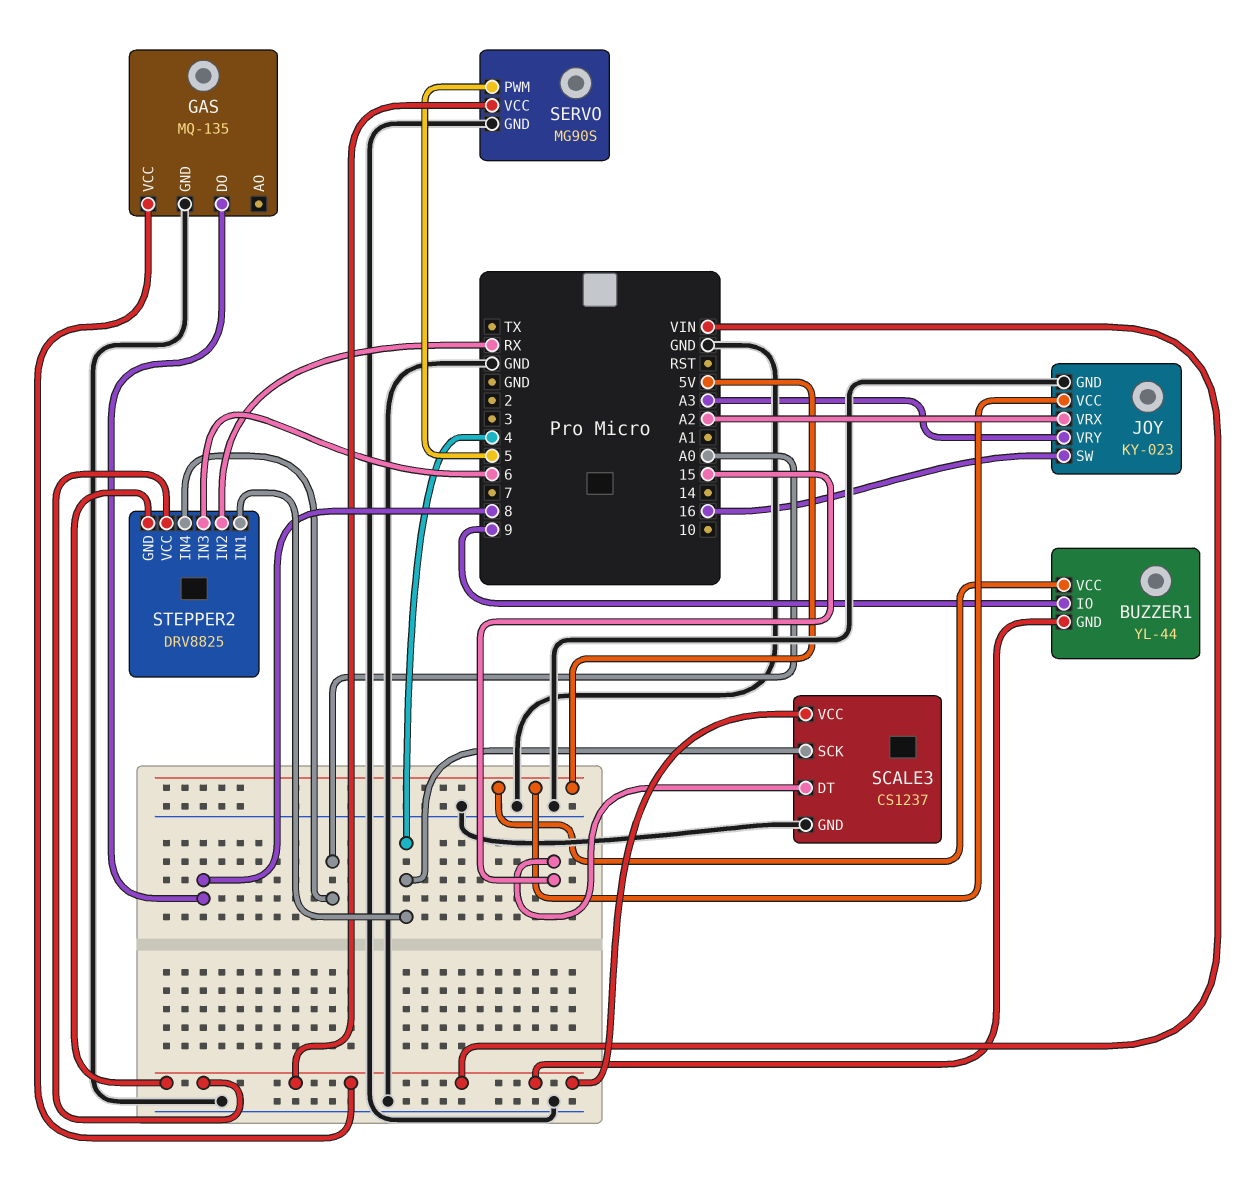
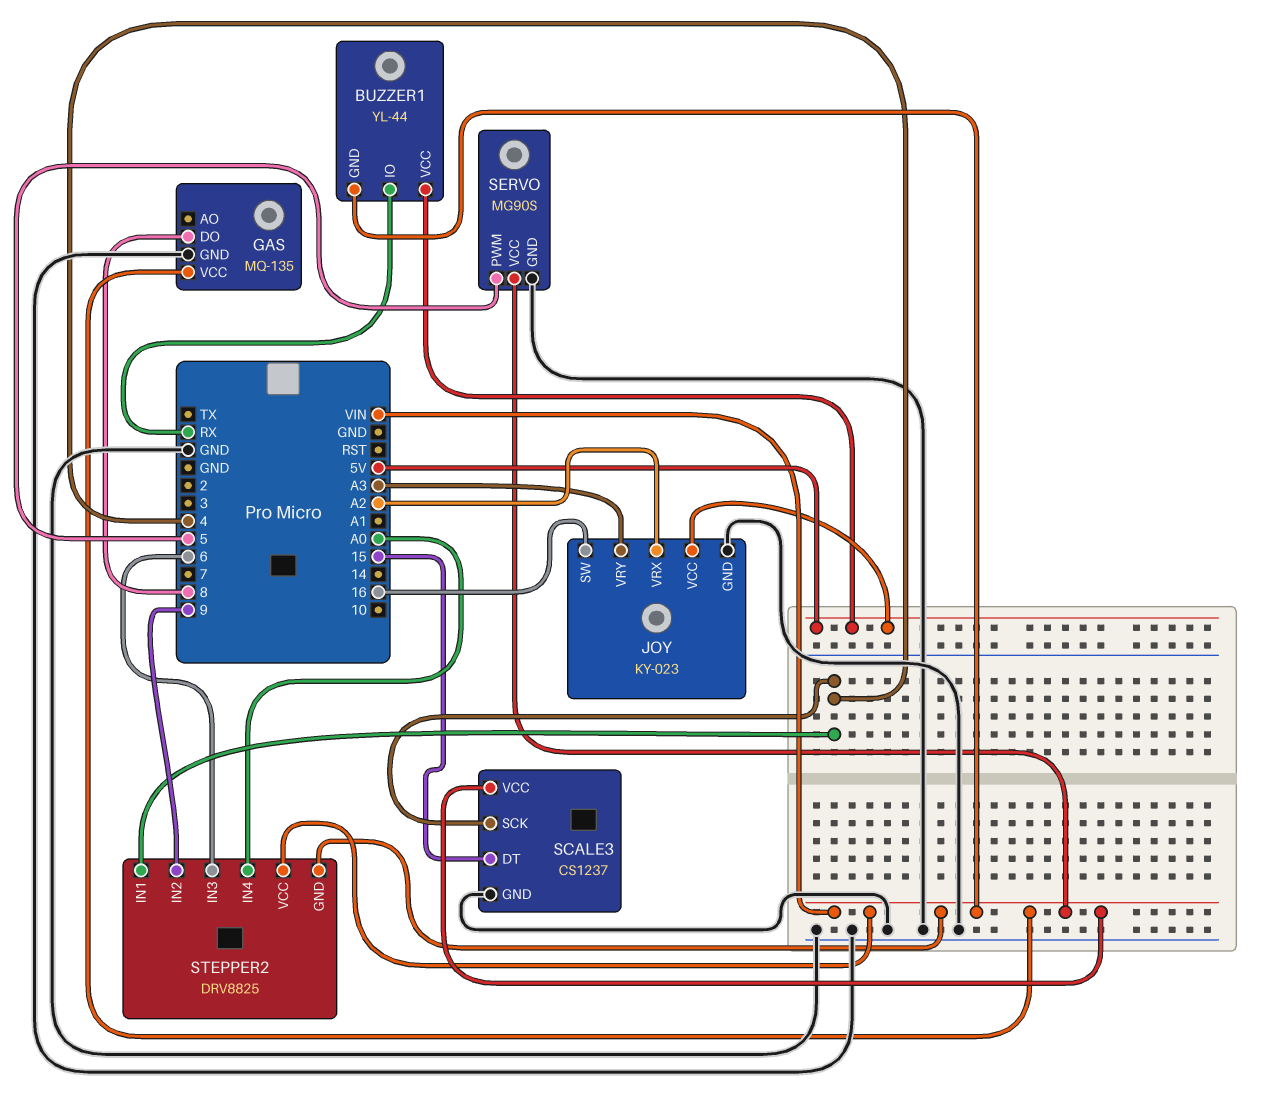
BUZZER1 pin IO: 9 -> RX
STEPPER2 pin IN2: RX -> 9

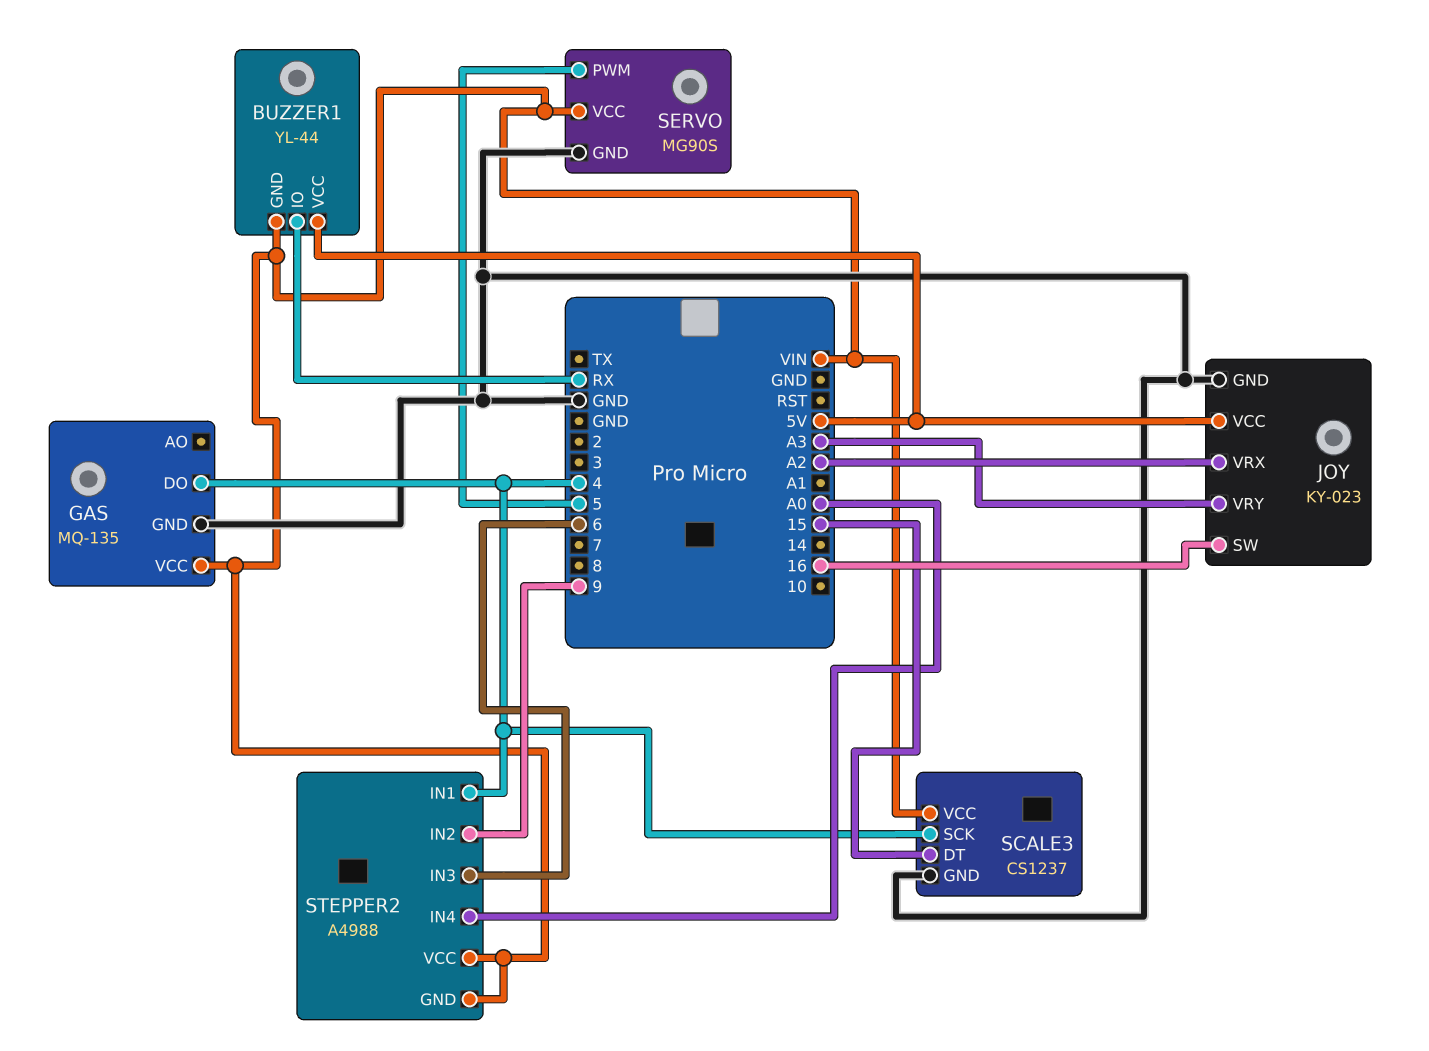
GAS pin DO: 8 -> 4
STEPPER2: DRV8825 -> A4988

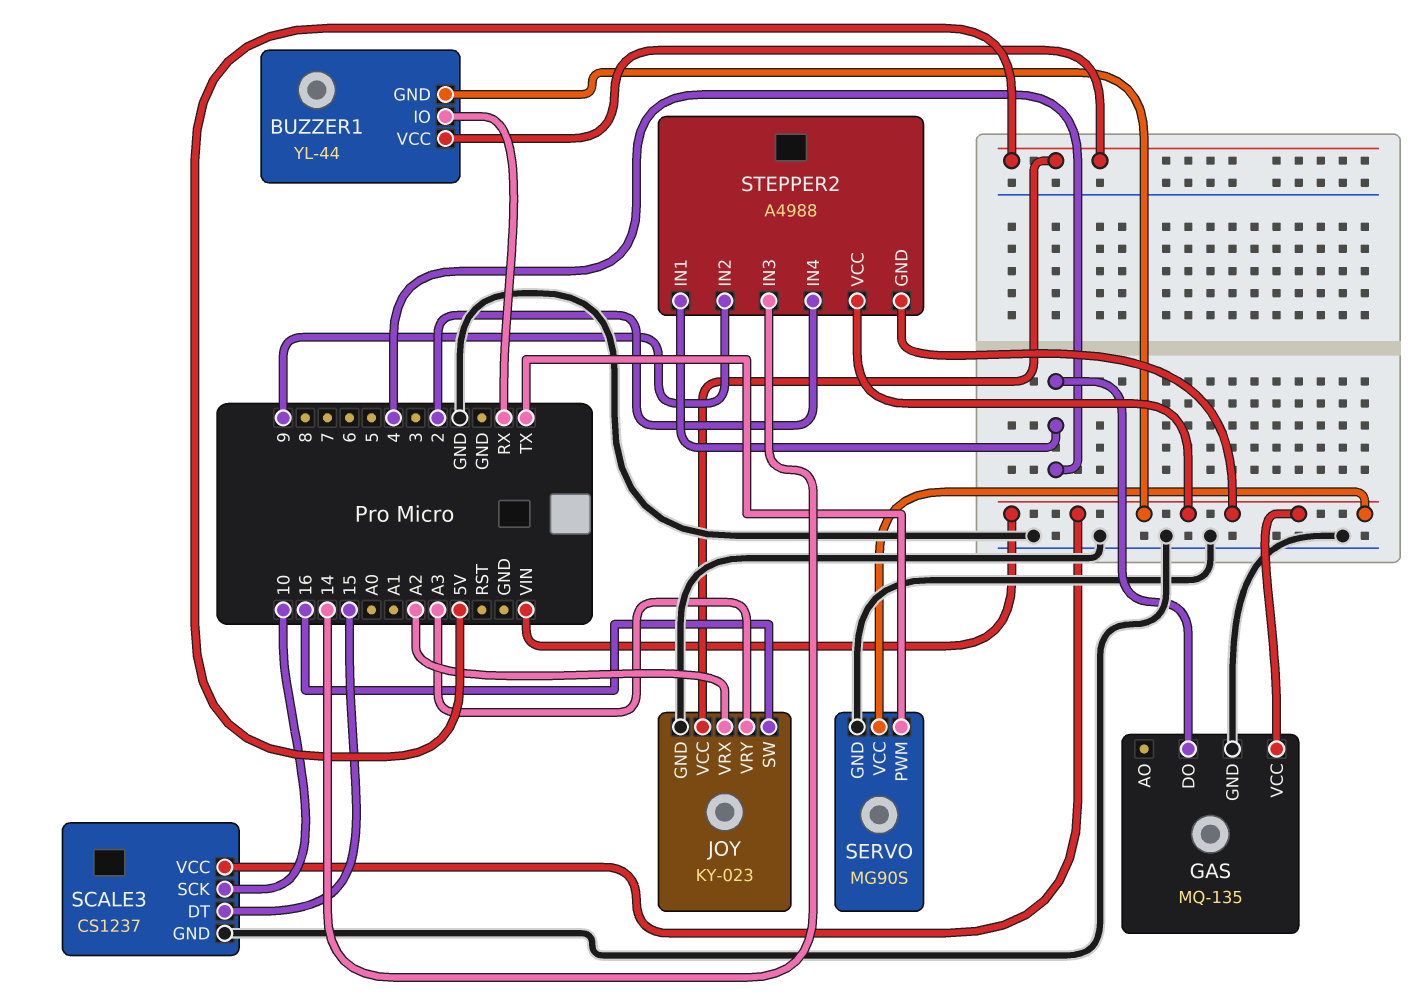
SCALE3 pin SCK: 4 -> 10
SERVO pin PWM: 5 -> TX
STEPPER2 pin IN3: 6 -> 14
STEPPER2 pin IN4: A0 -> 2

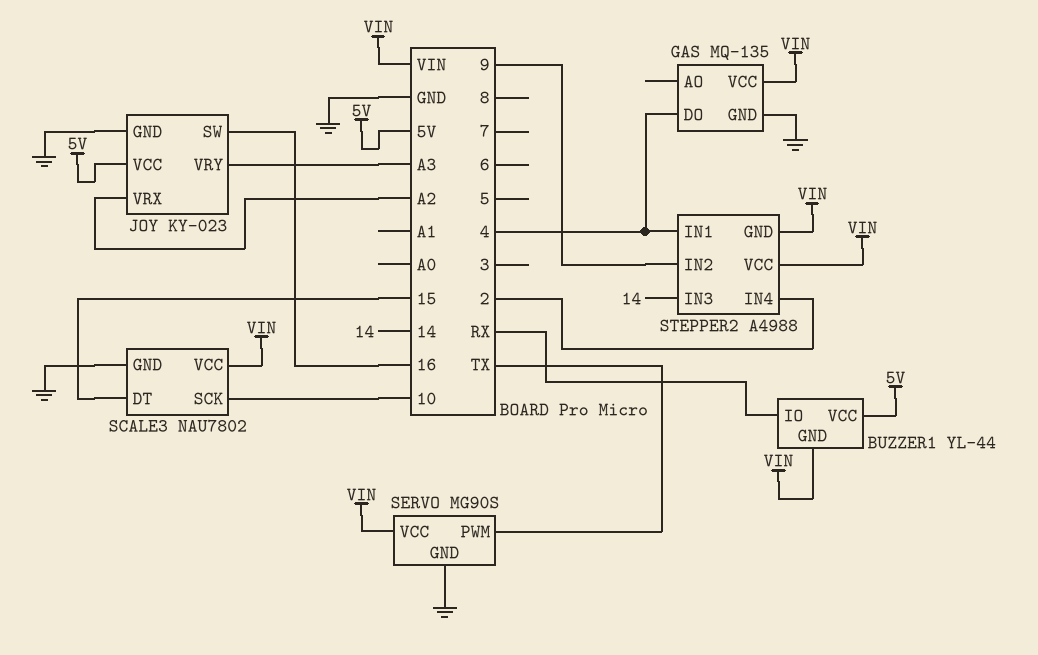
SCALE3: CS1237 -> NAU7802

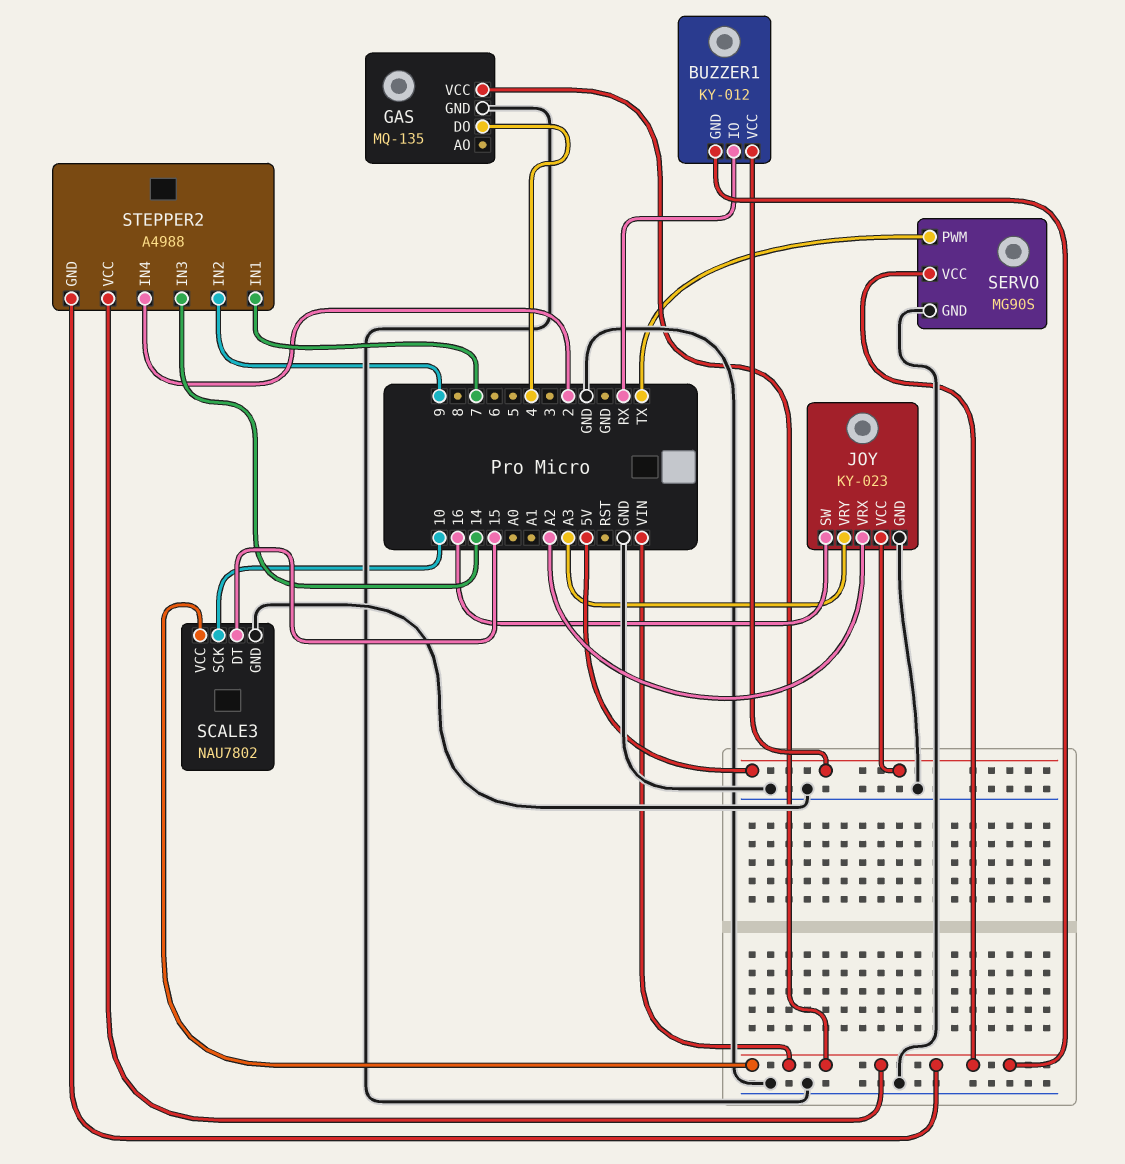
BUZZER1: YL-44 -> KY-012
STEPPER2 pin IN1: 4 -> 7

